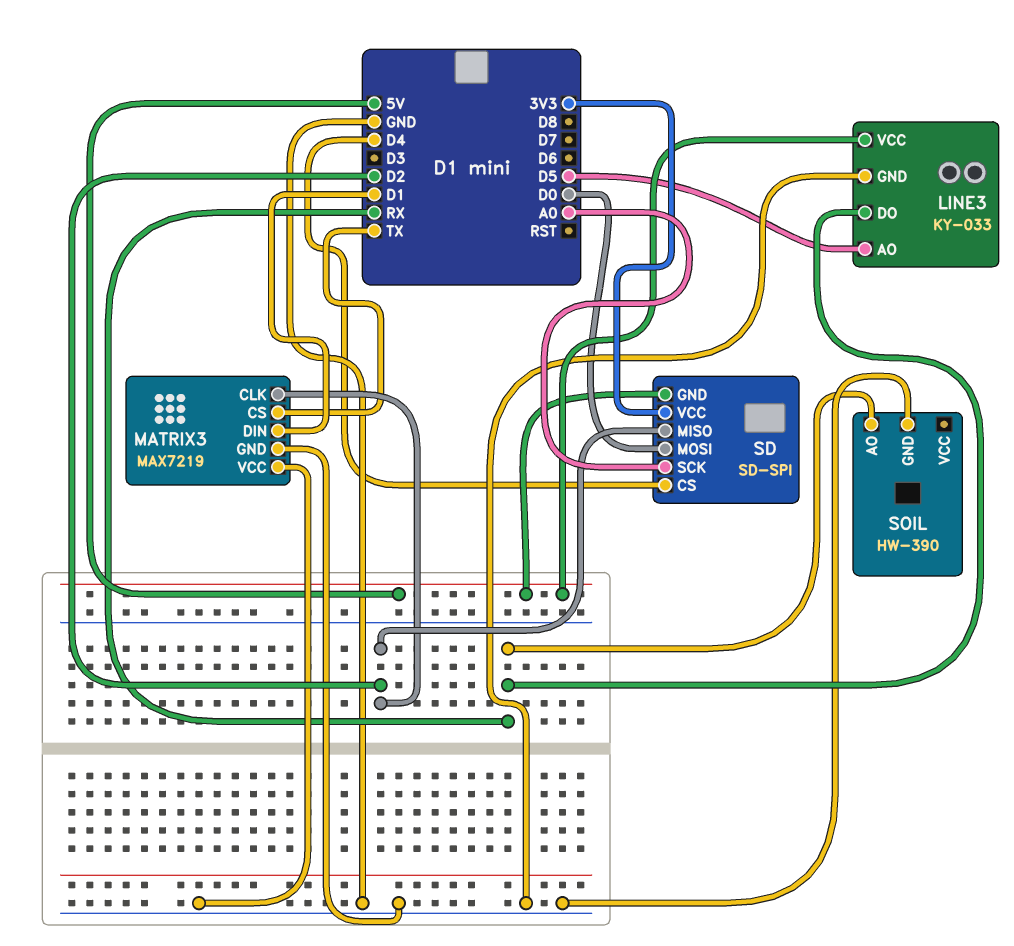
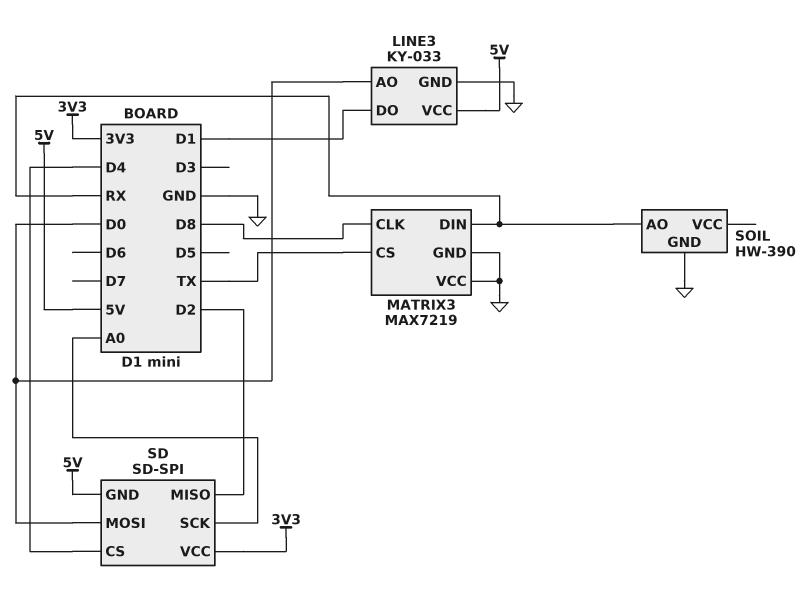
LINE3 pin AO: D5 -> D0
LINE3 pin DO: RX -> D1
MATRIX3 pin CLK: D2 -> D8
MATRIX3 pin DIN: D1 -> RX

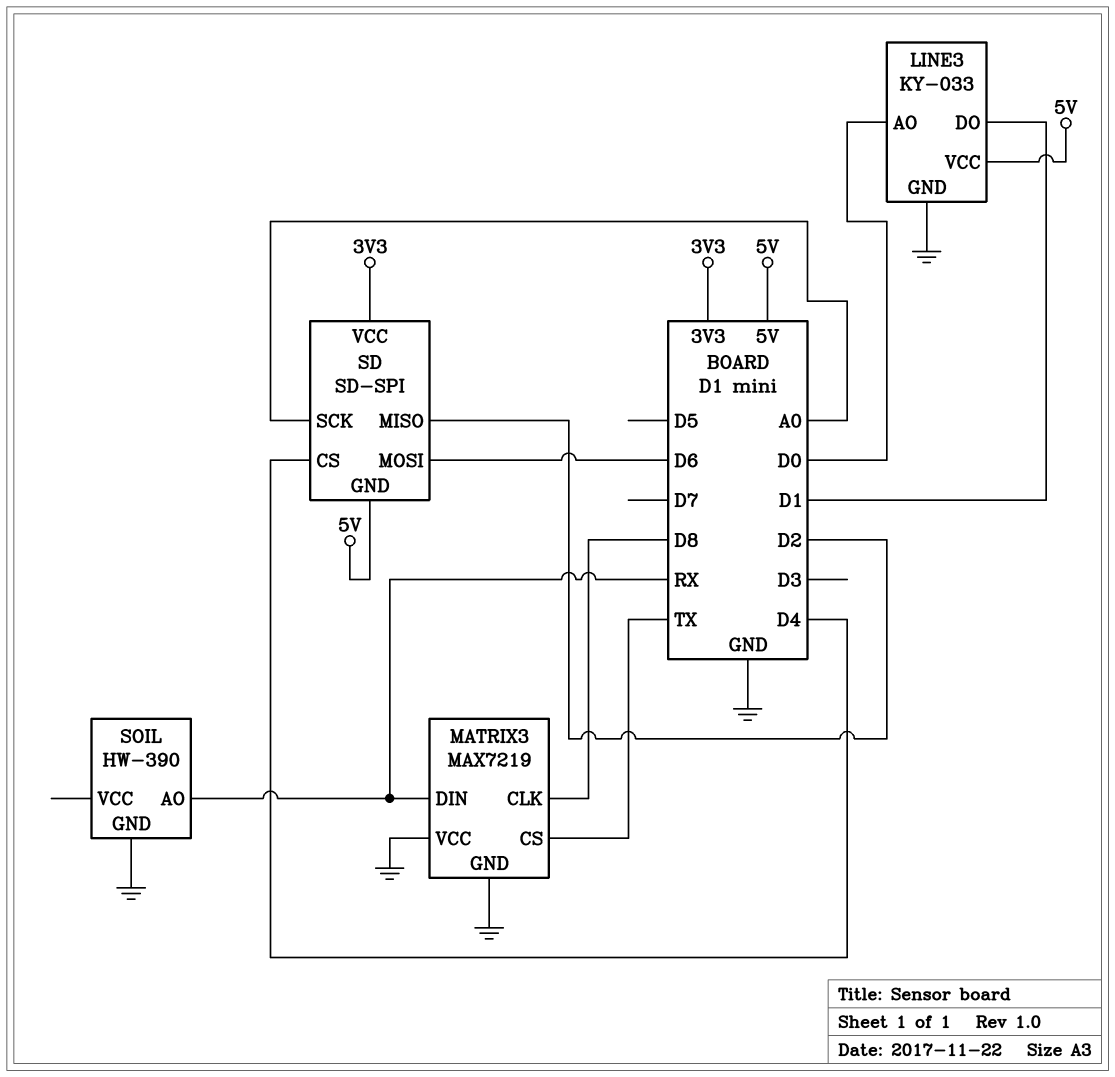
SD pin MOSI: D0 -> D6

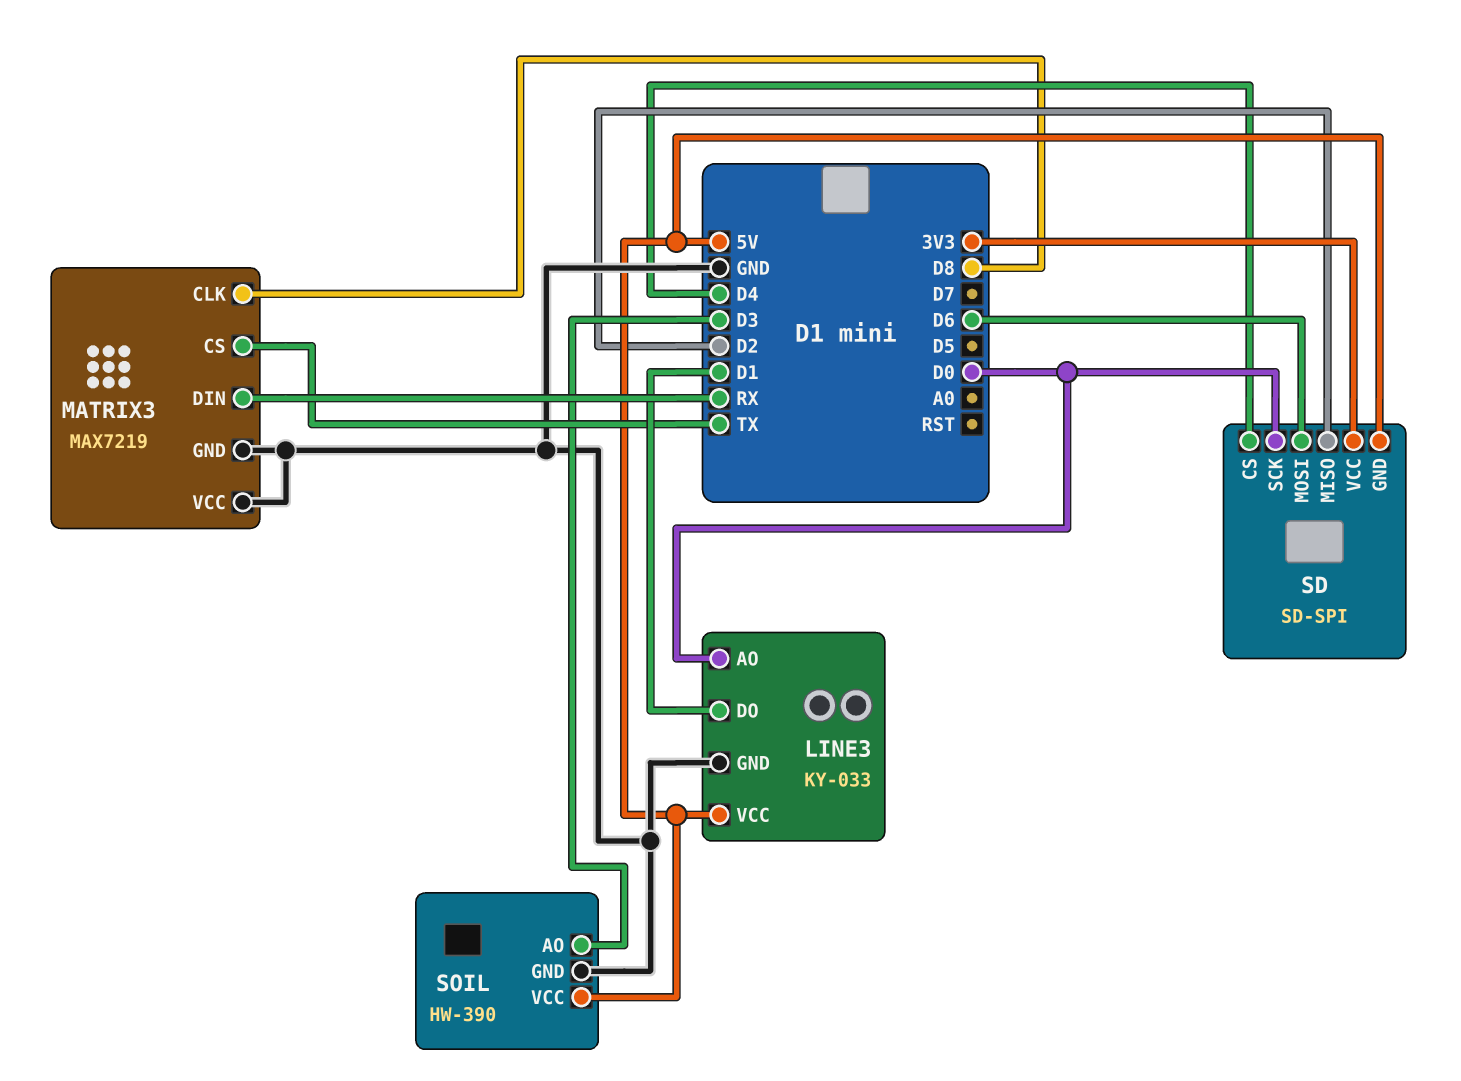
SD pin SCK: A0 -> D0
SOIL pin AO: RX -> D3
SOIL pin VCC: none -> 5V

